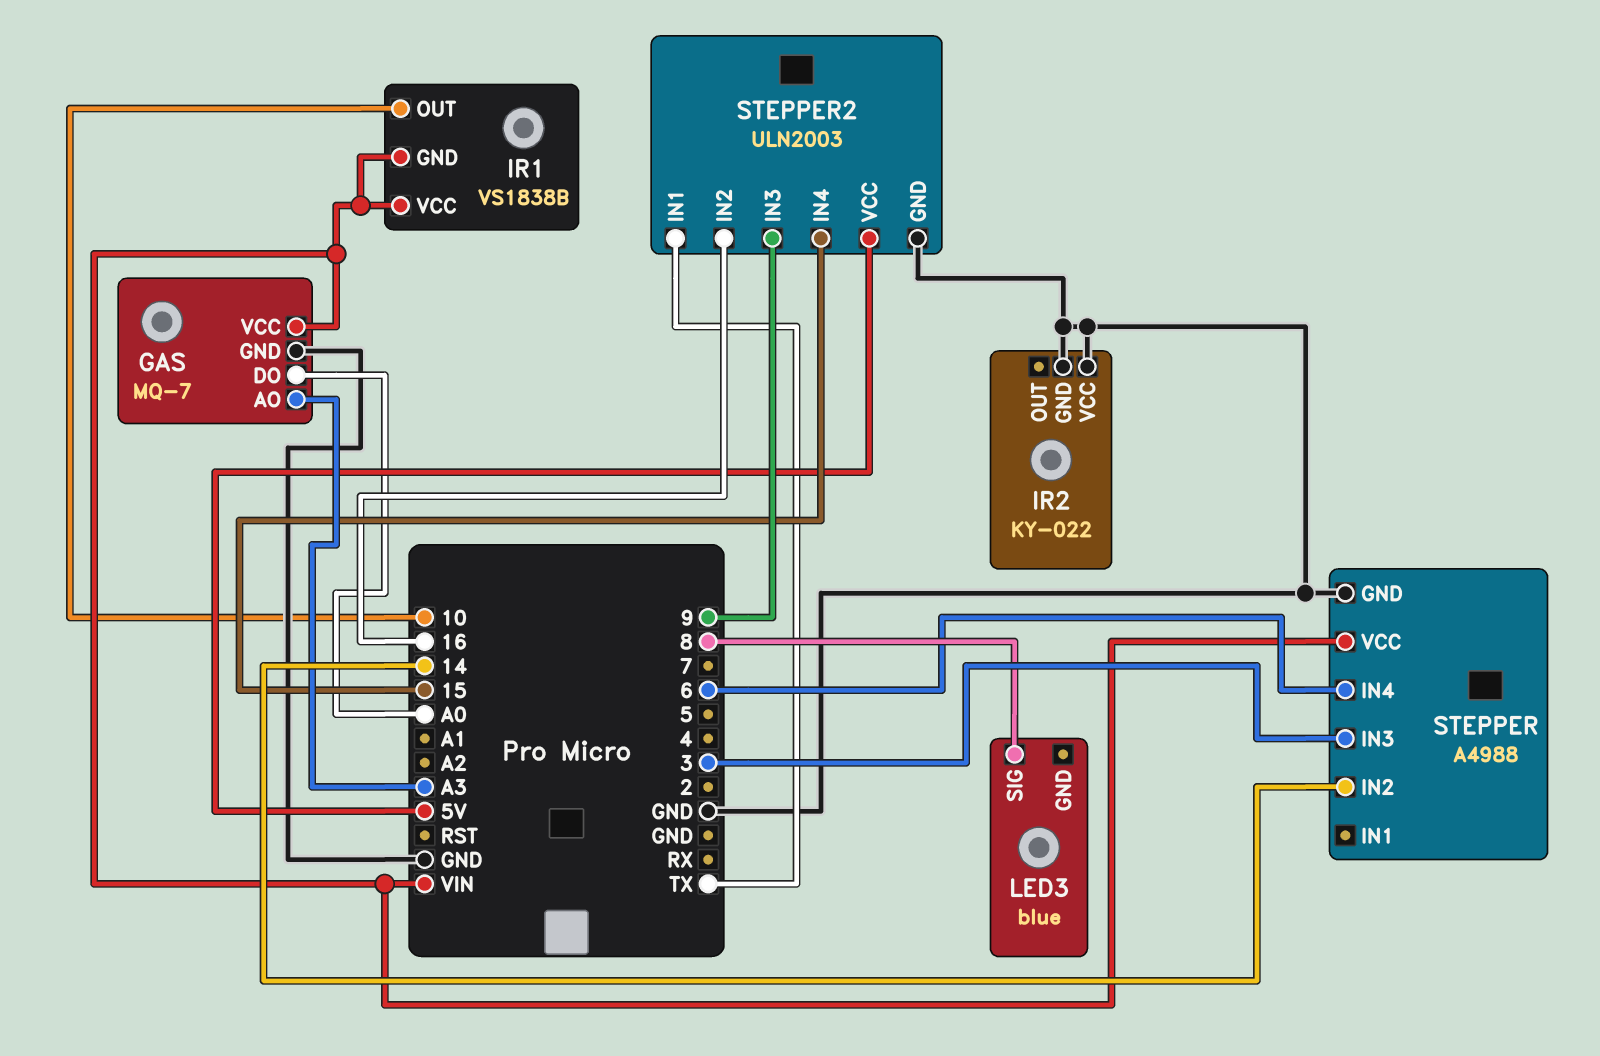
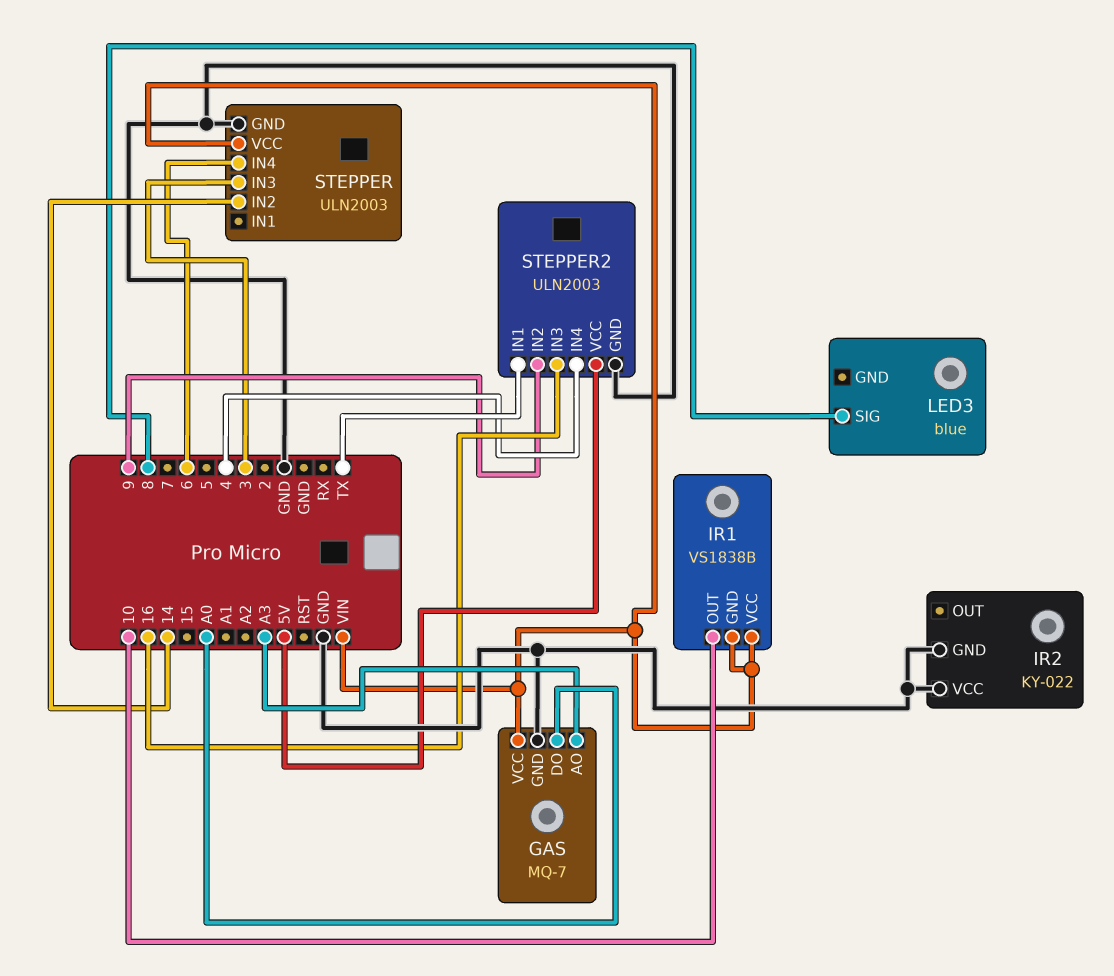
STEPPER: A4988 -> ULN2003
STEPPER2 pin IN2: 16 -> 9
STEPPER2 pin IN3: 9 -> 16
STEPPER2 pin IN4: 15 -> 4

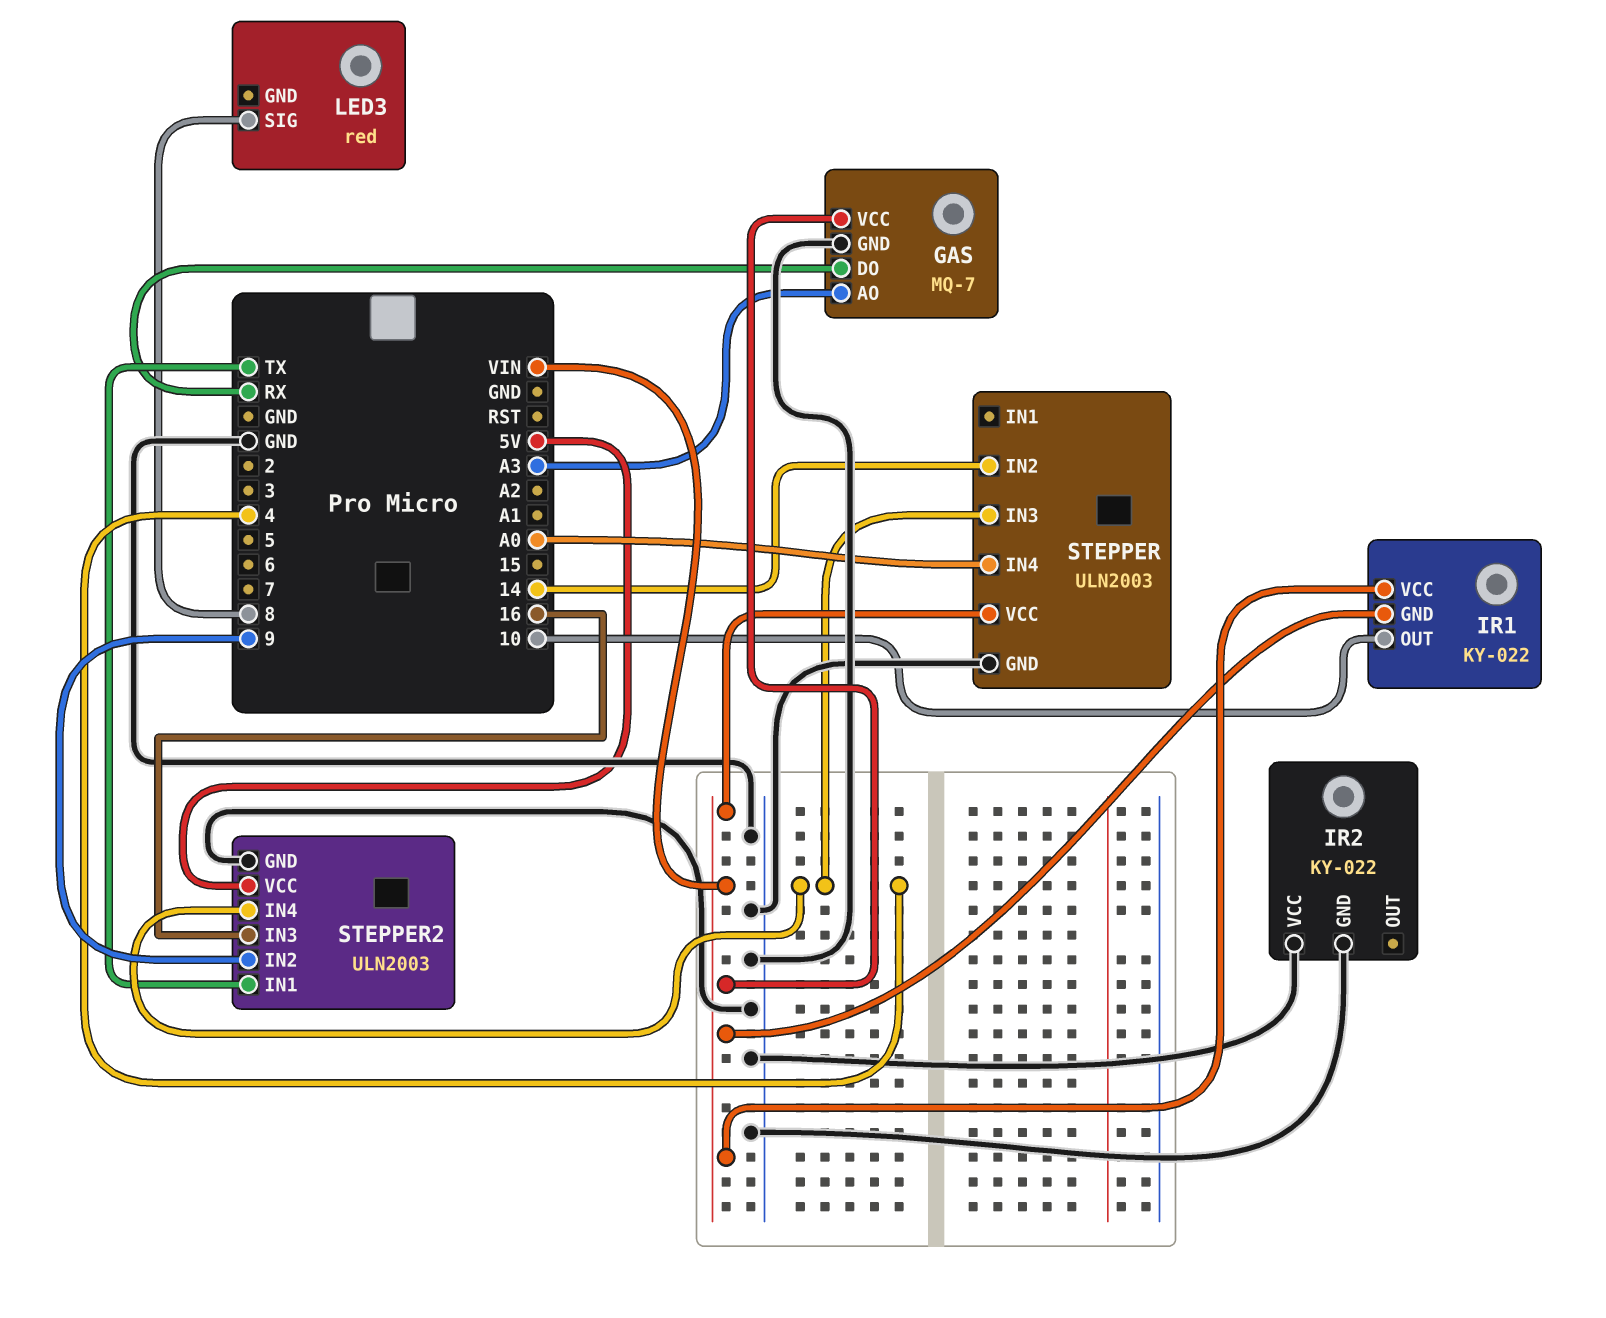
GAS pin DO: A0 -> RX
IR1: VS1838B -> KY-022
LED3: blue -> red
STEPPER pin IN3: 3 -> 4
STEPPER pin IN4: 6 -> A0

